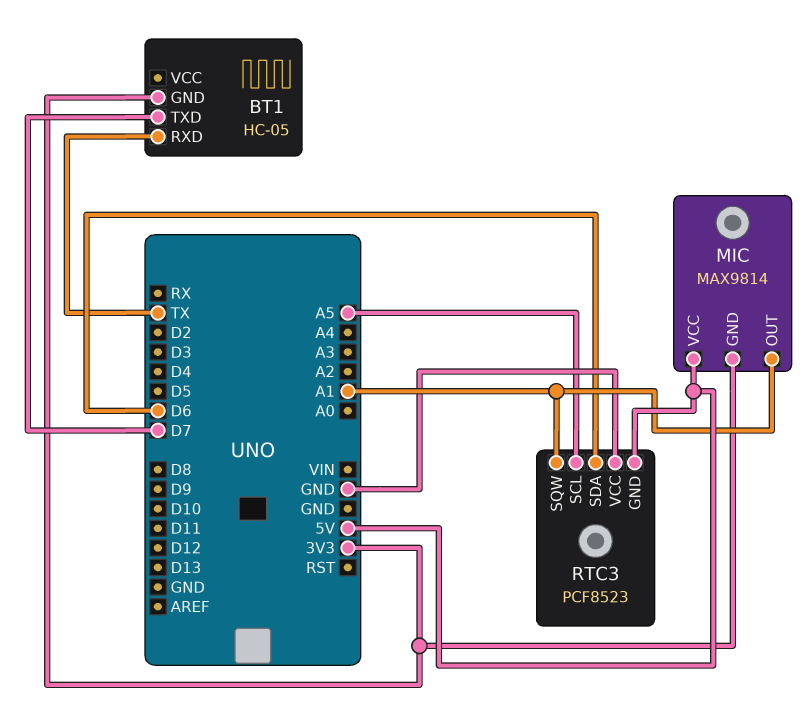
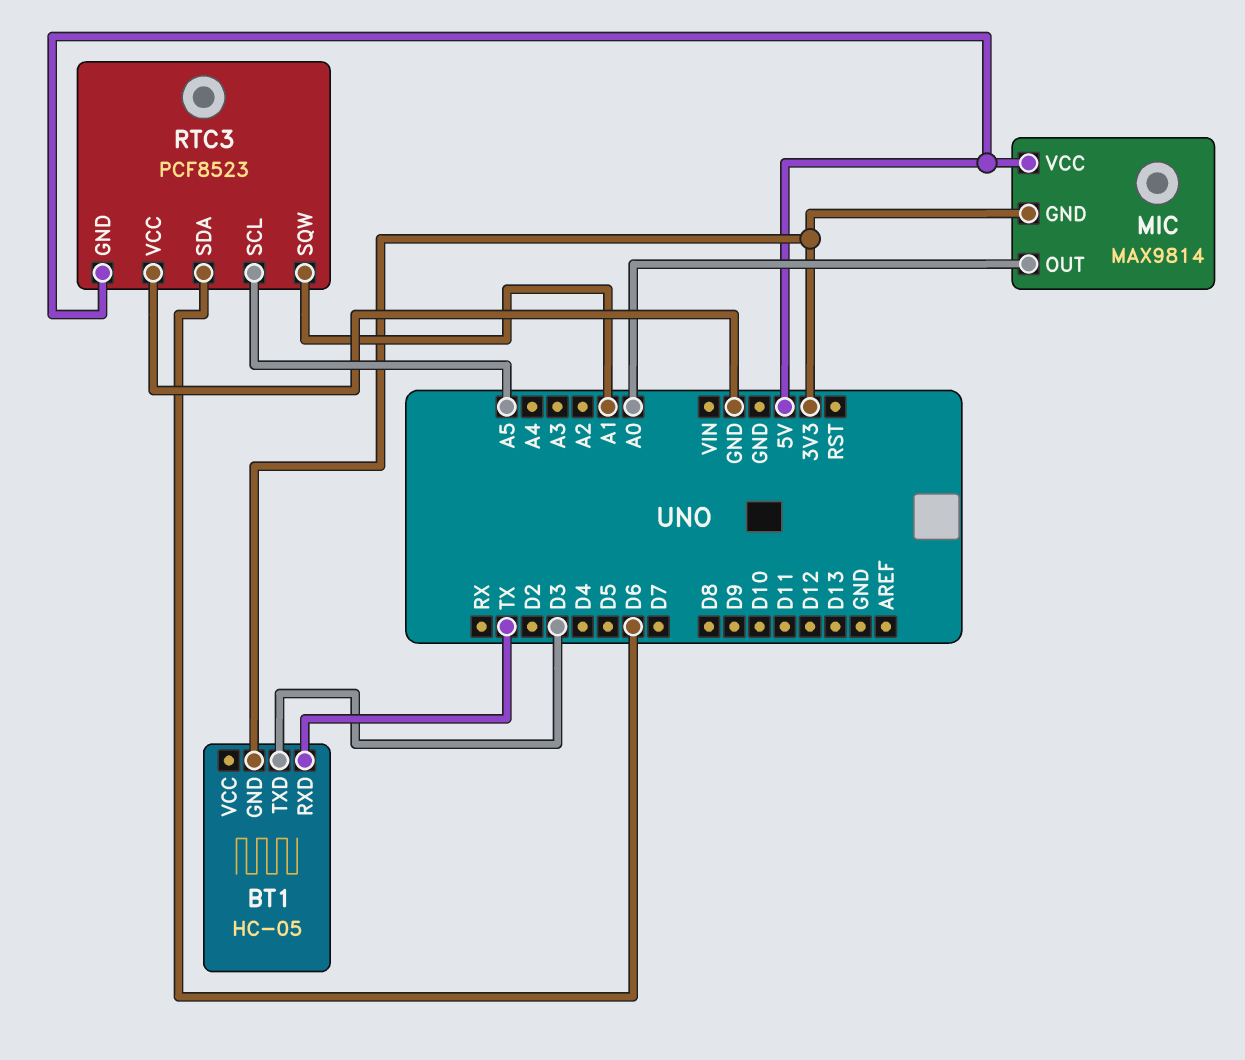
BT1 pin TXD: D7 -> D3
MIC pin OUT: A1 -> A0

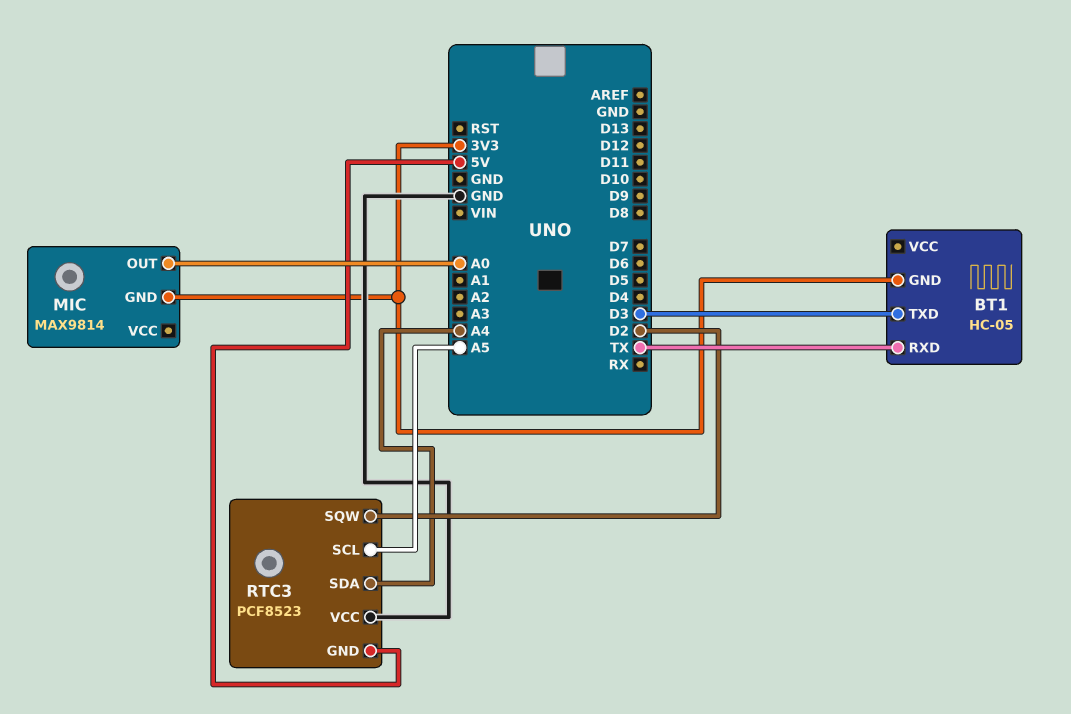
MIC pin VCC: 5V -> none
RTC3 pin SDA: D6 -> A4
RTC3 pin SQW: A1 -> D2

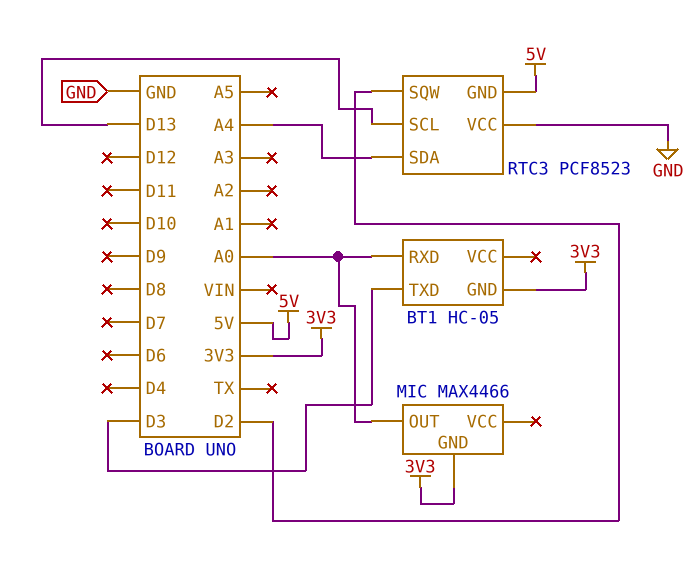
BT1 pin RXD: TX -> A0
MIC: MAX9814 -> MAX4466
RTC3 pin SCL: A5 -> D13

